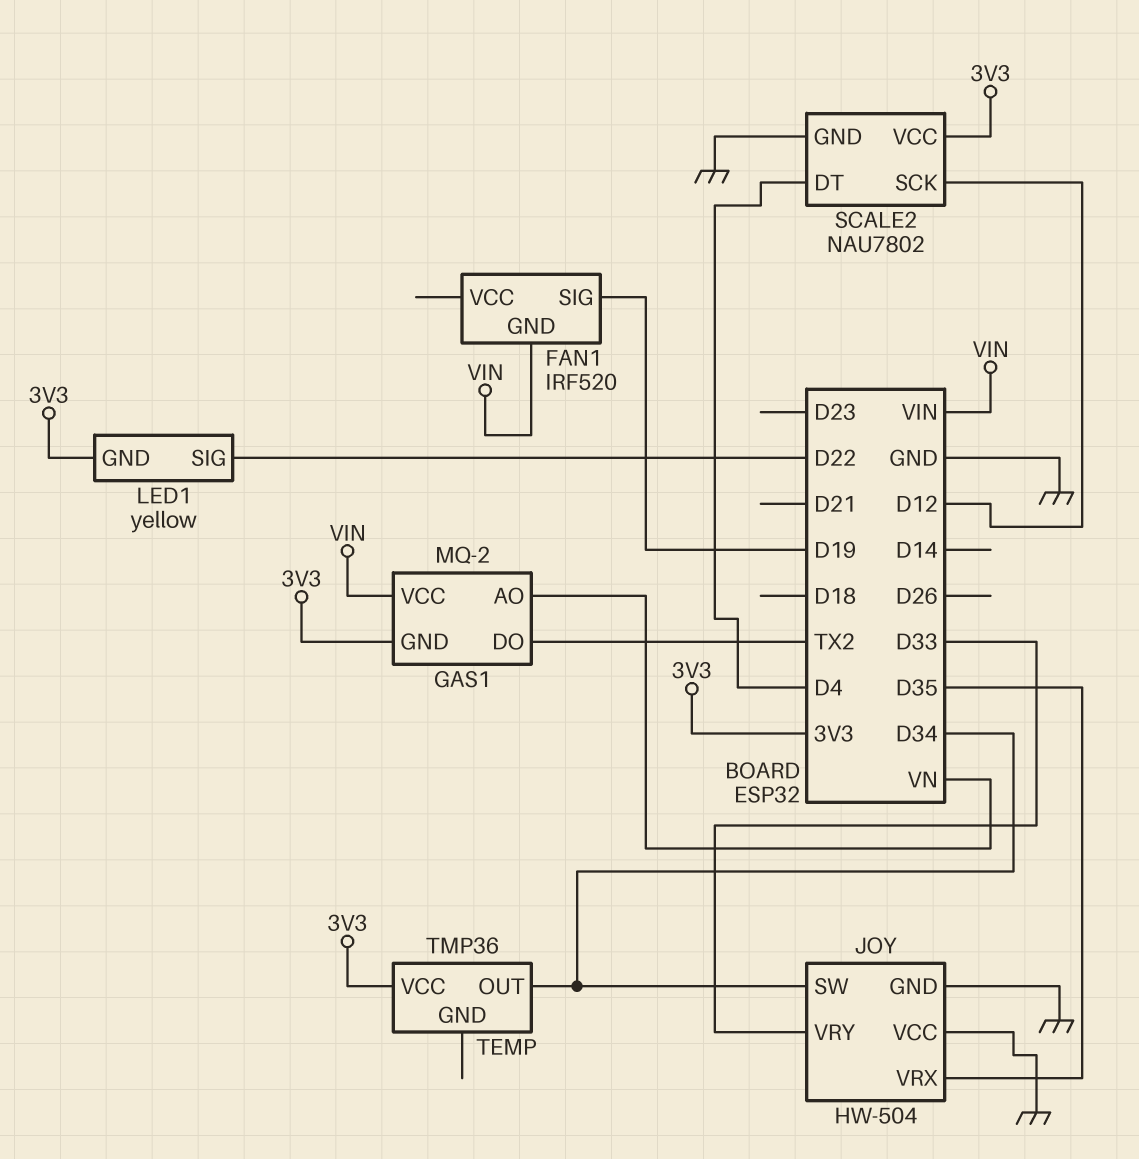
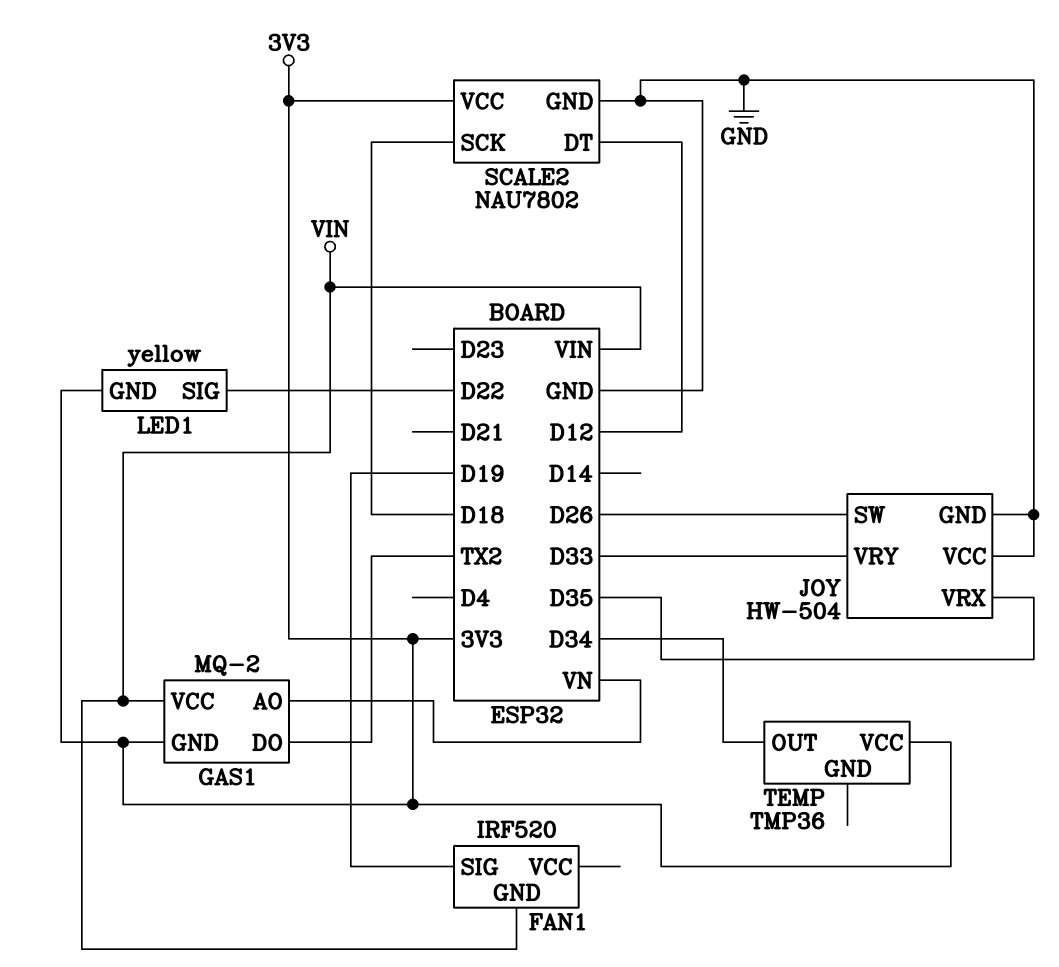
JOY pin SW: D34 -> D26
SCALE2 pin DT: D4 -> D12
SCALE2 pin SCK: D12 -> D18

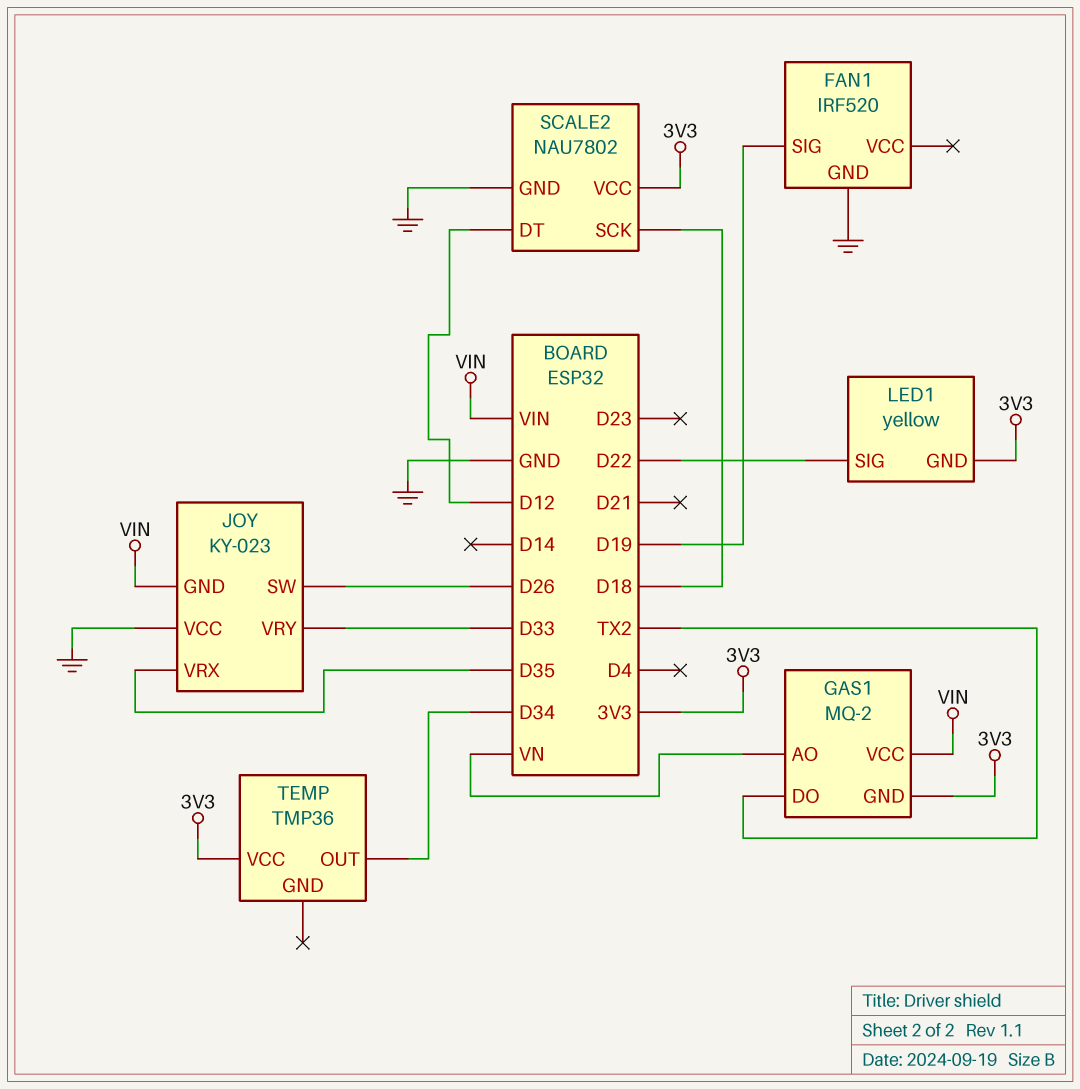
FAN1 pin GND: VIN -> GND
JOY: HW-504 -> KY-023
JOY pin GND: GND -> VIN

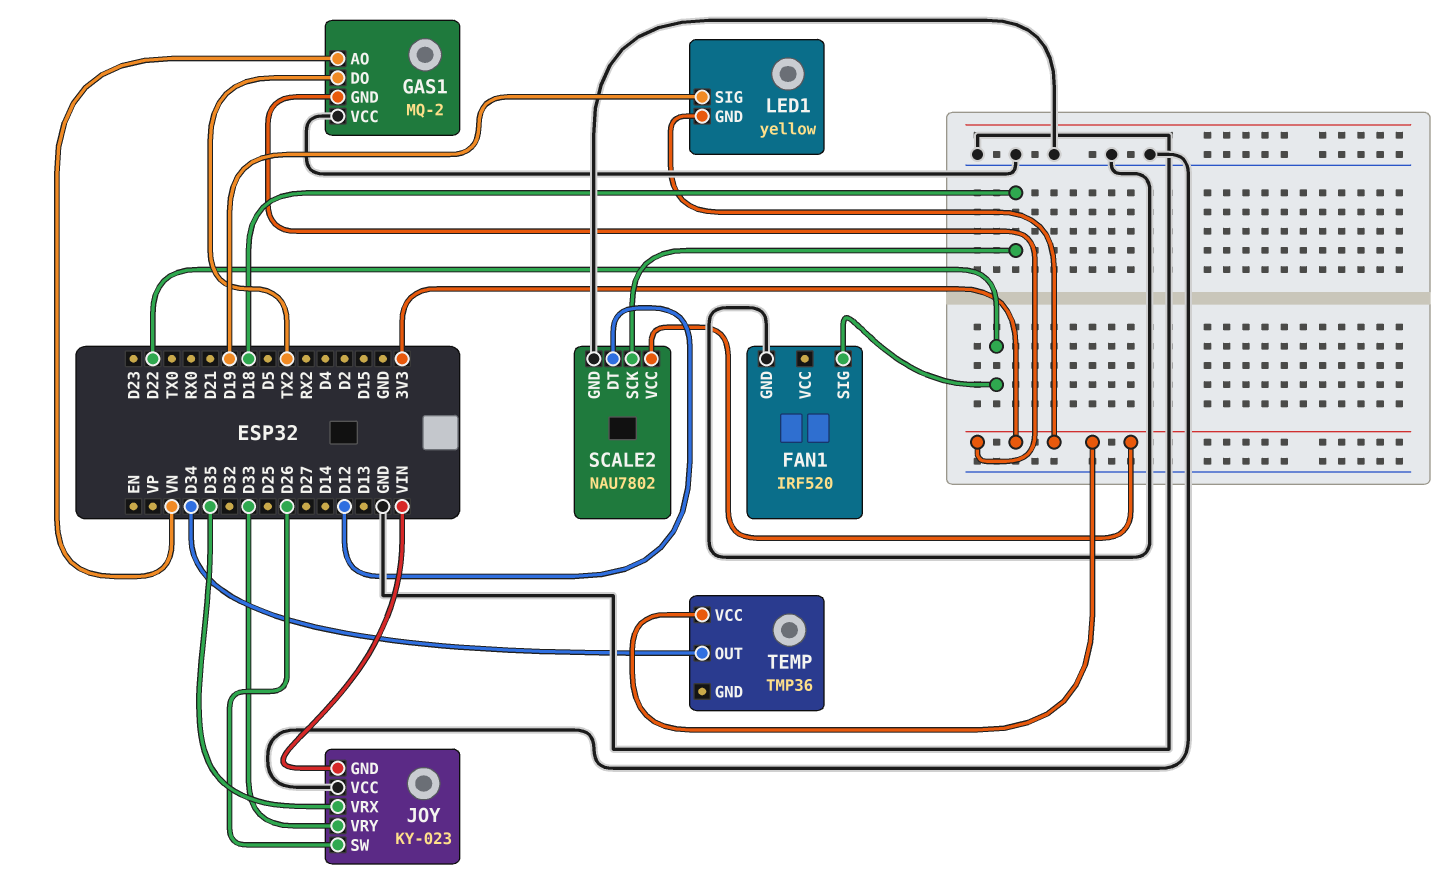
FAN1 pin SIG: D19 -> D22
GAS1 pin VCC: VIN -> GND
LED1 pin SIG: D22 -> D19

